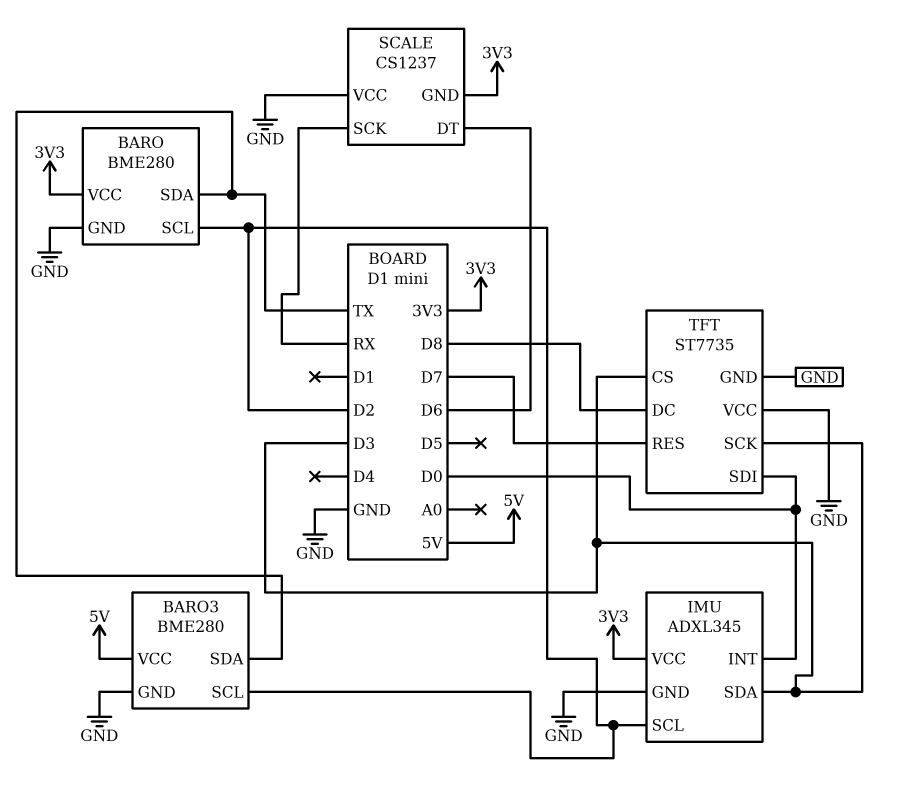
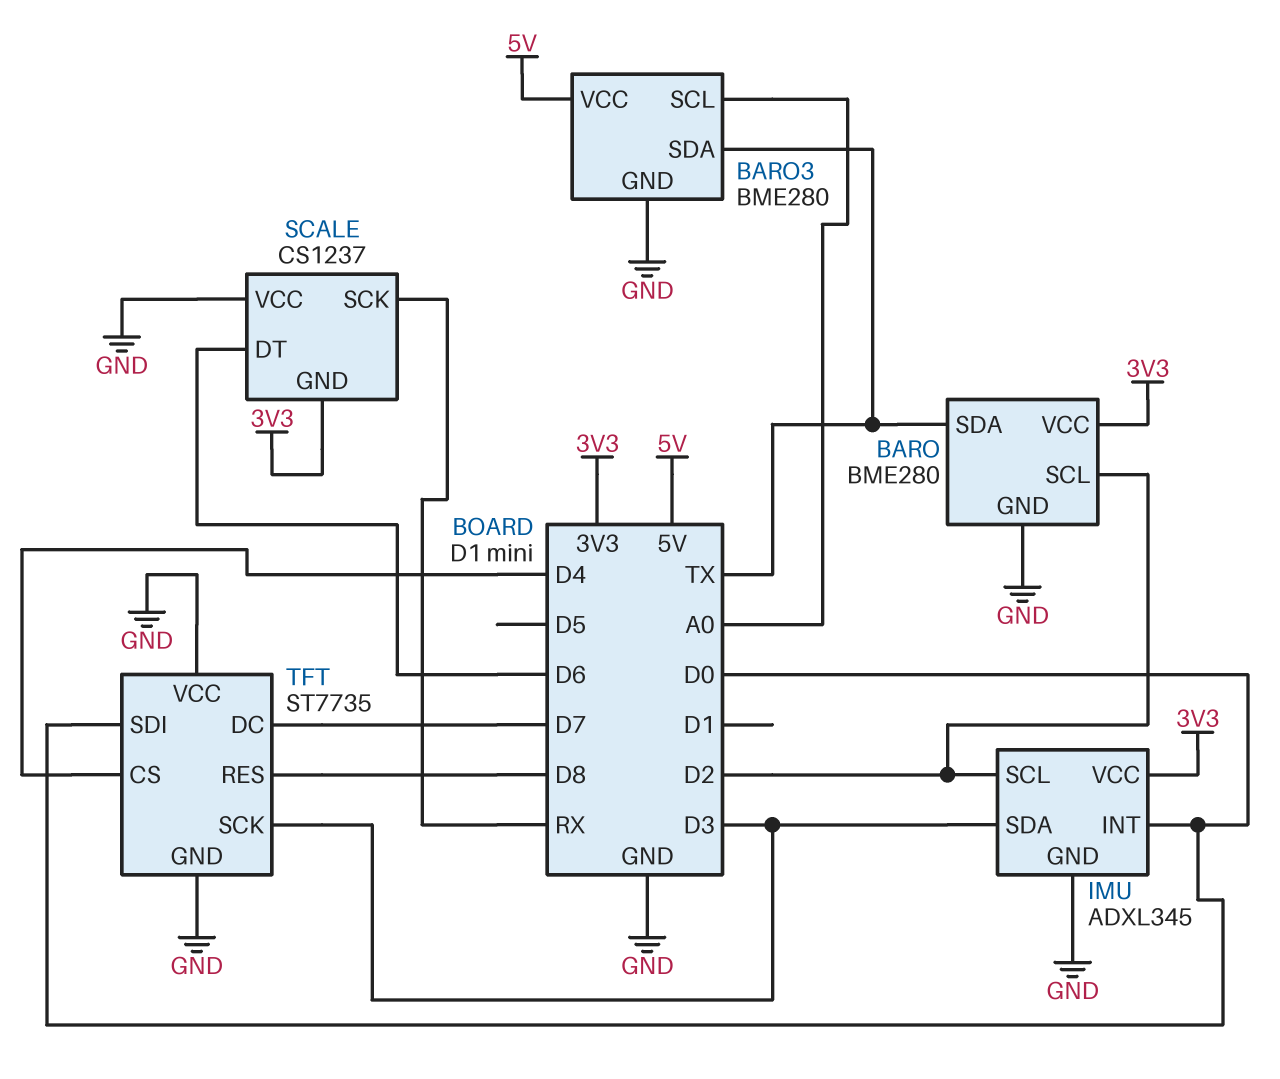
BARO3 pin SCL: D2 -> A0
TFT pin CS: D3 -> D4
TFT pin DC: D8 -> D7
TFT pin RES: D7 -> D8

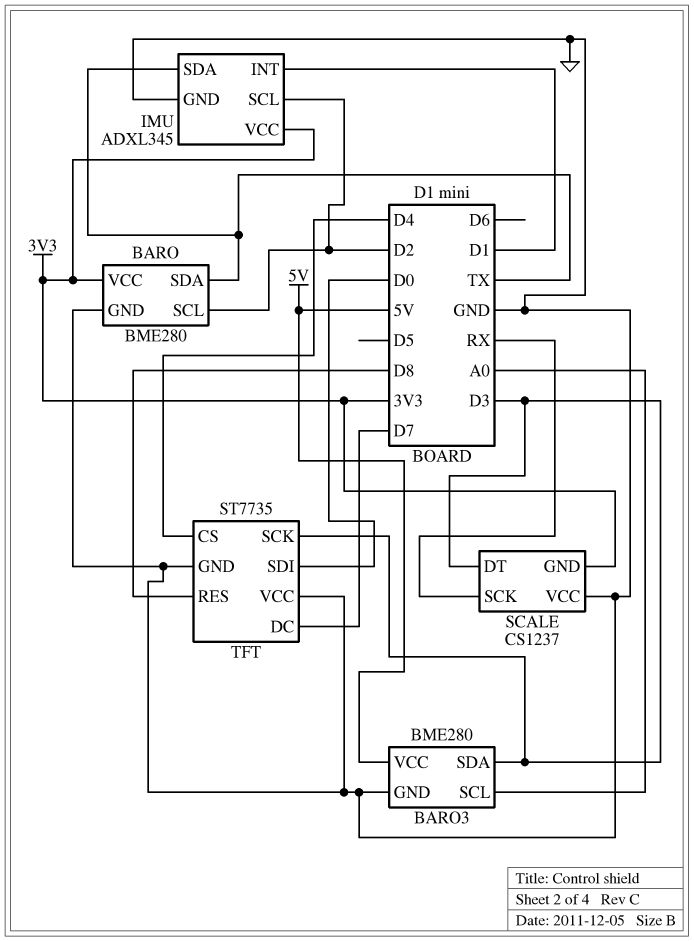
BARO3 pin SDA: TX -> D3
IMU pin INT: D0 -> D1
IMU pin SDA: D3 -> TX
SCALE pin DT: D6 -> D3

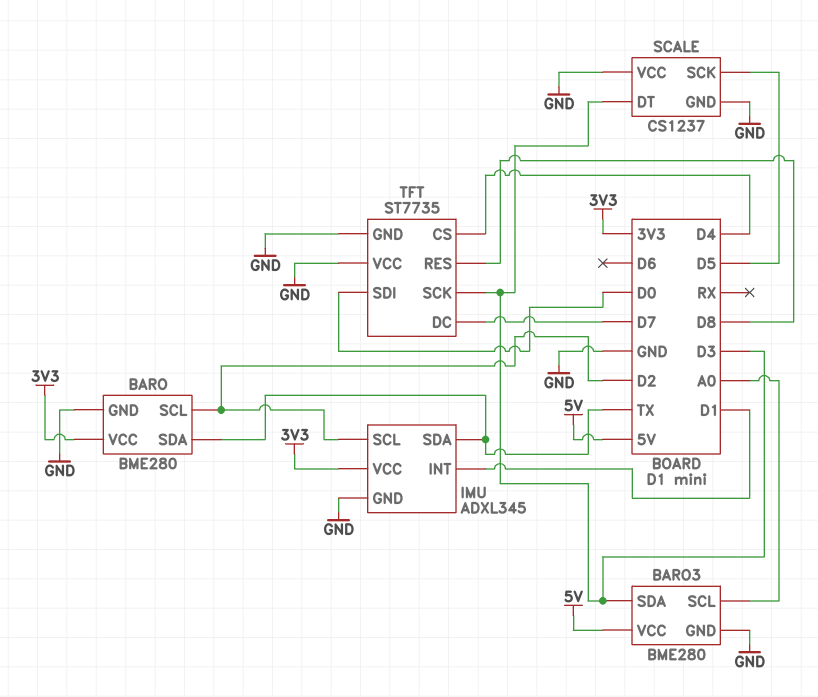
SCALE pin GND: 3V3 -> GND
SCALE pin SCK: RX -> D5

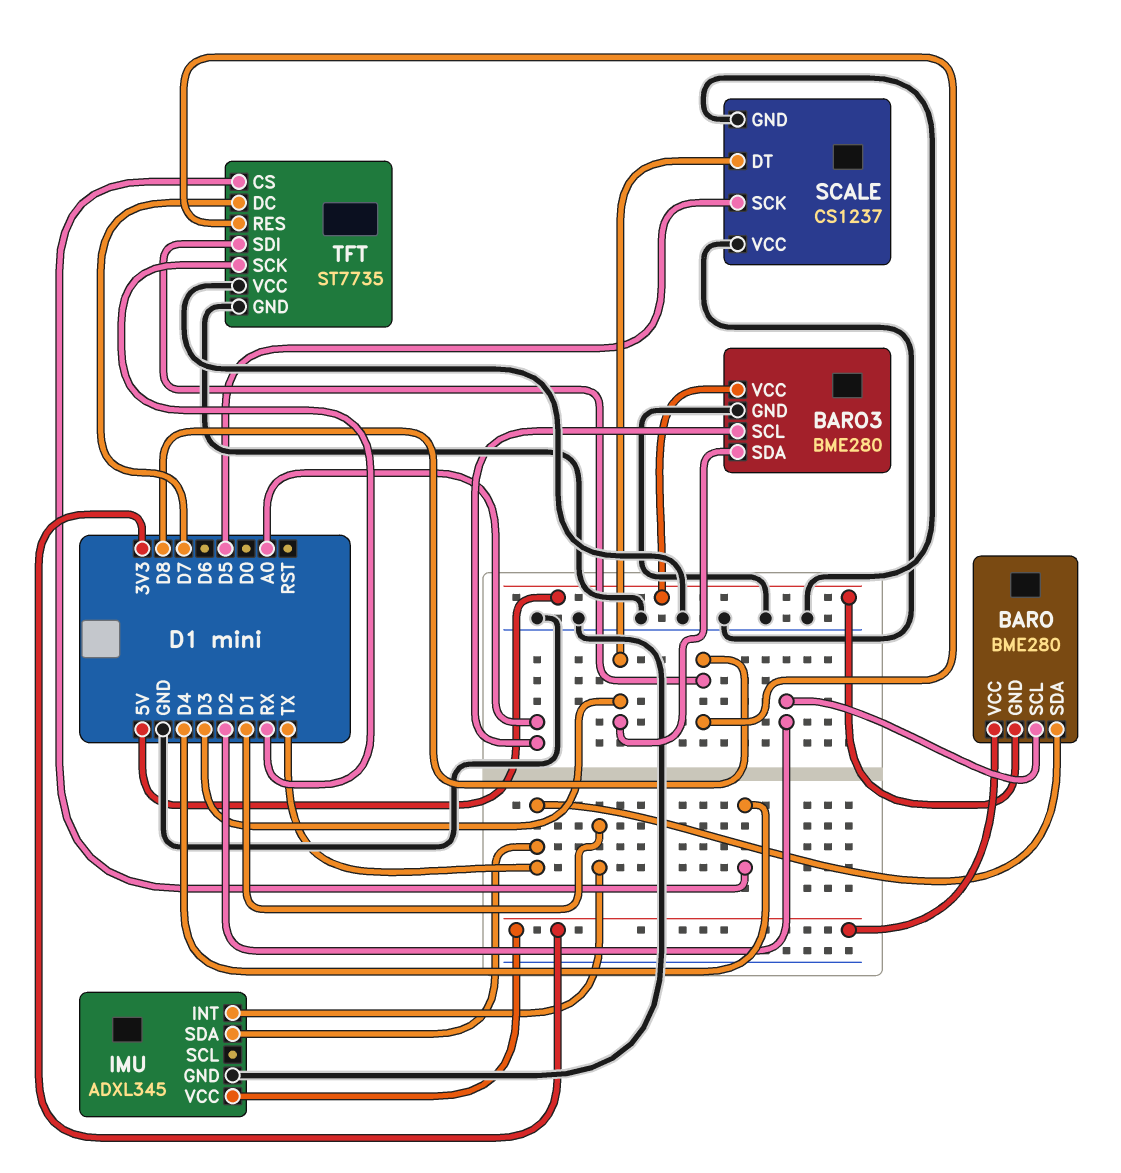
BARO pin GND: GND -> 5V
IMU pin SCL: D2 -> none
TFT pin SCK: D3 -> RX
TFT pin SDI: D0 -> D8

